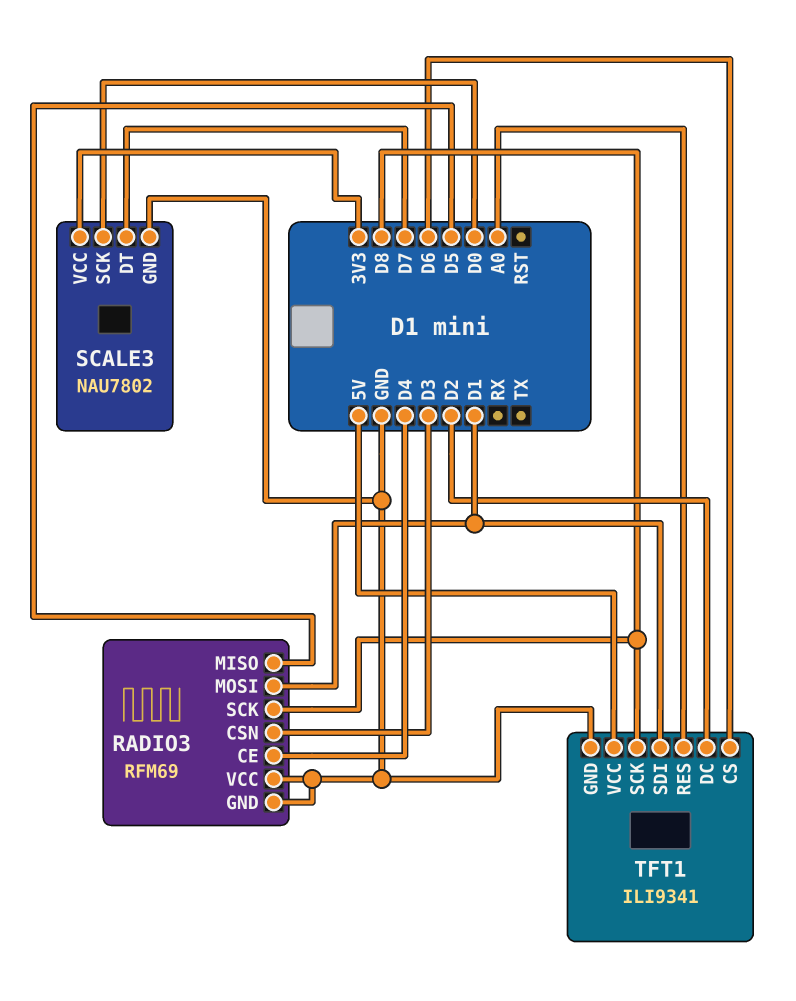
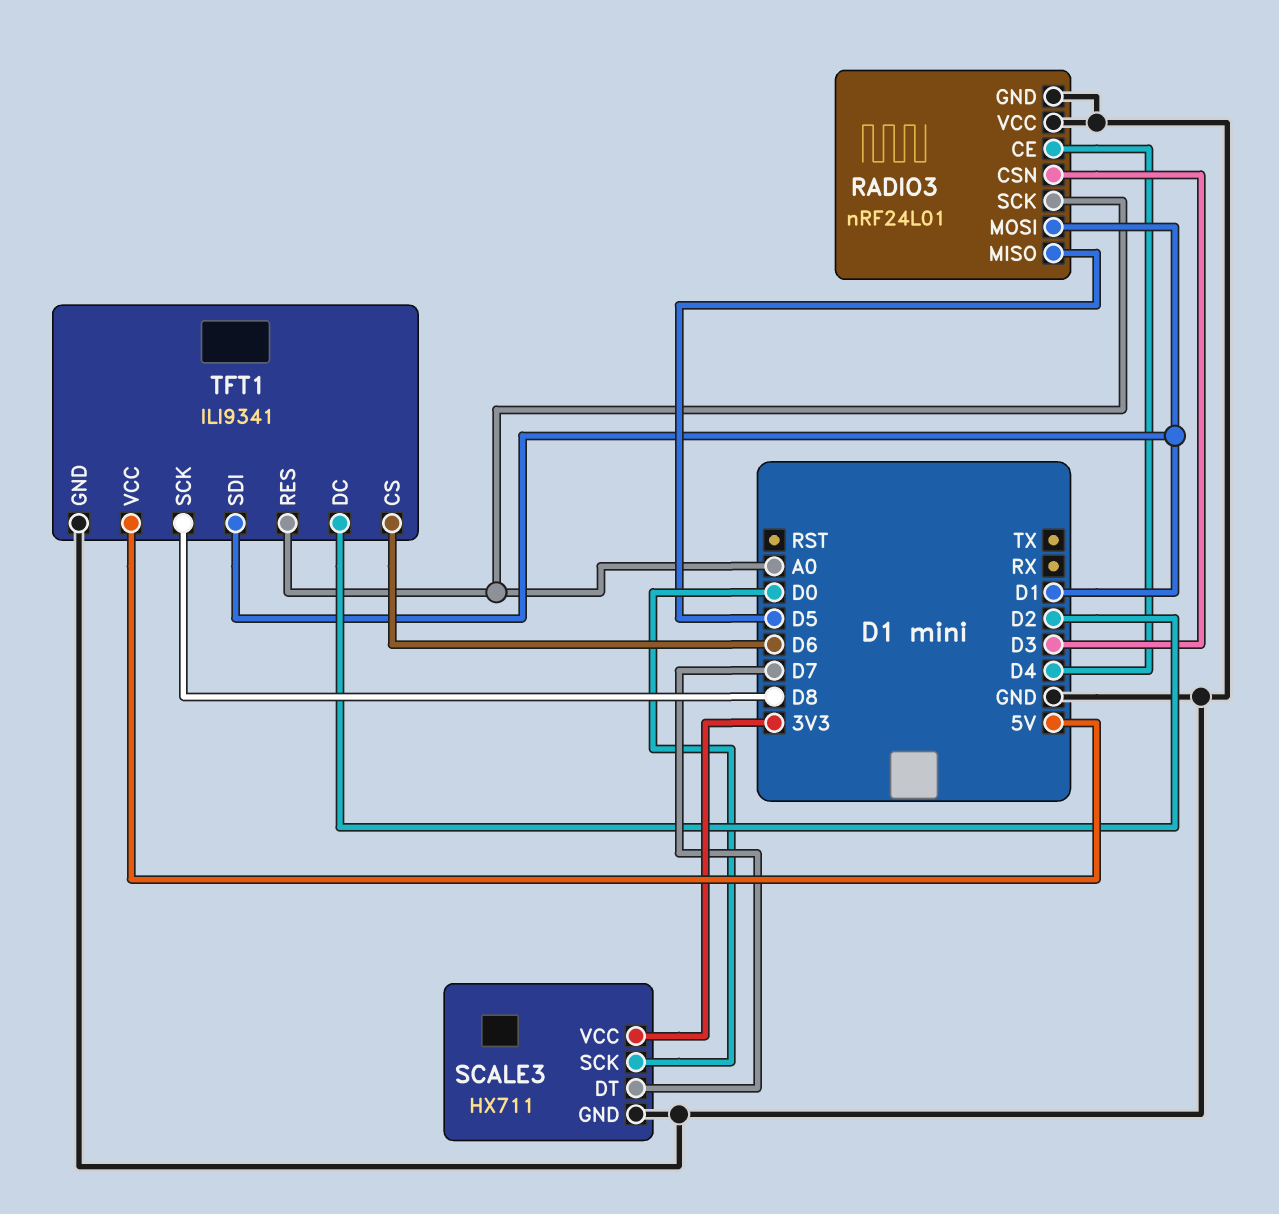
RADIO3: RFM69 -> nRF24L01
RADIO3 pin SCK: D8 -> A0
SCALE3: NAU7802 -> HX711

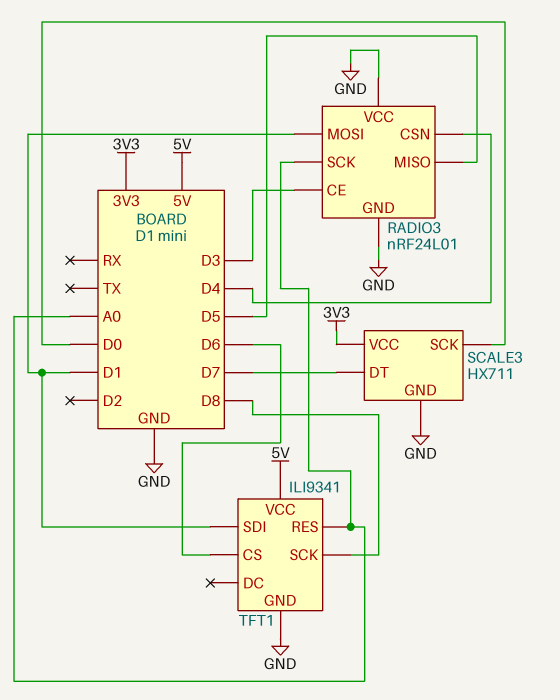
RADIO3 pin CE: D4 -> D3
RADIO3 pin CSN: D3 -> D4
TFT1 pin DC: D2 -> none

